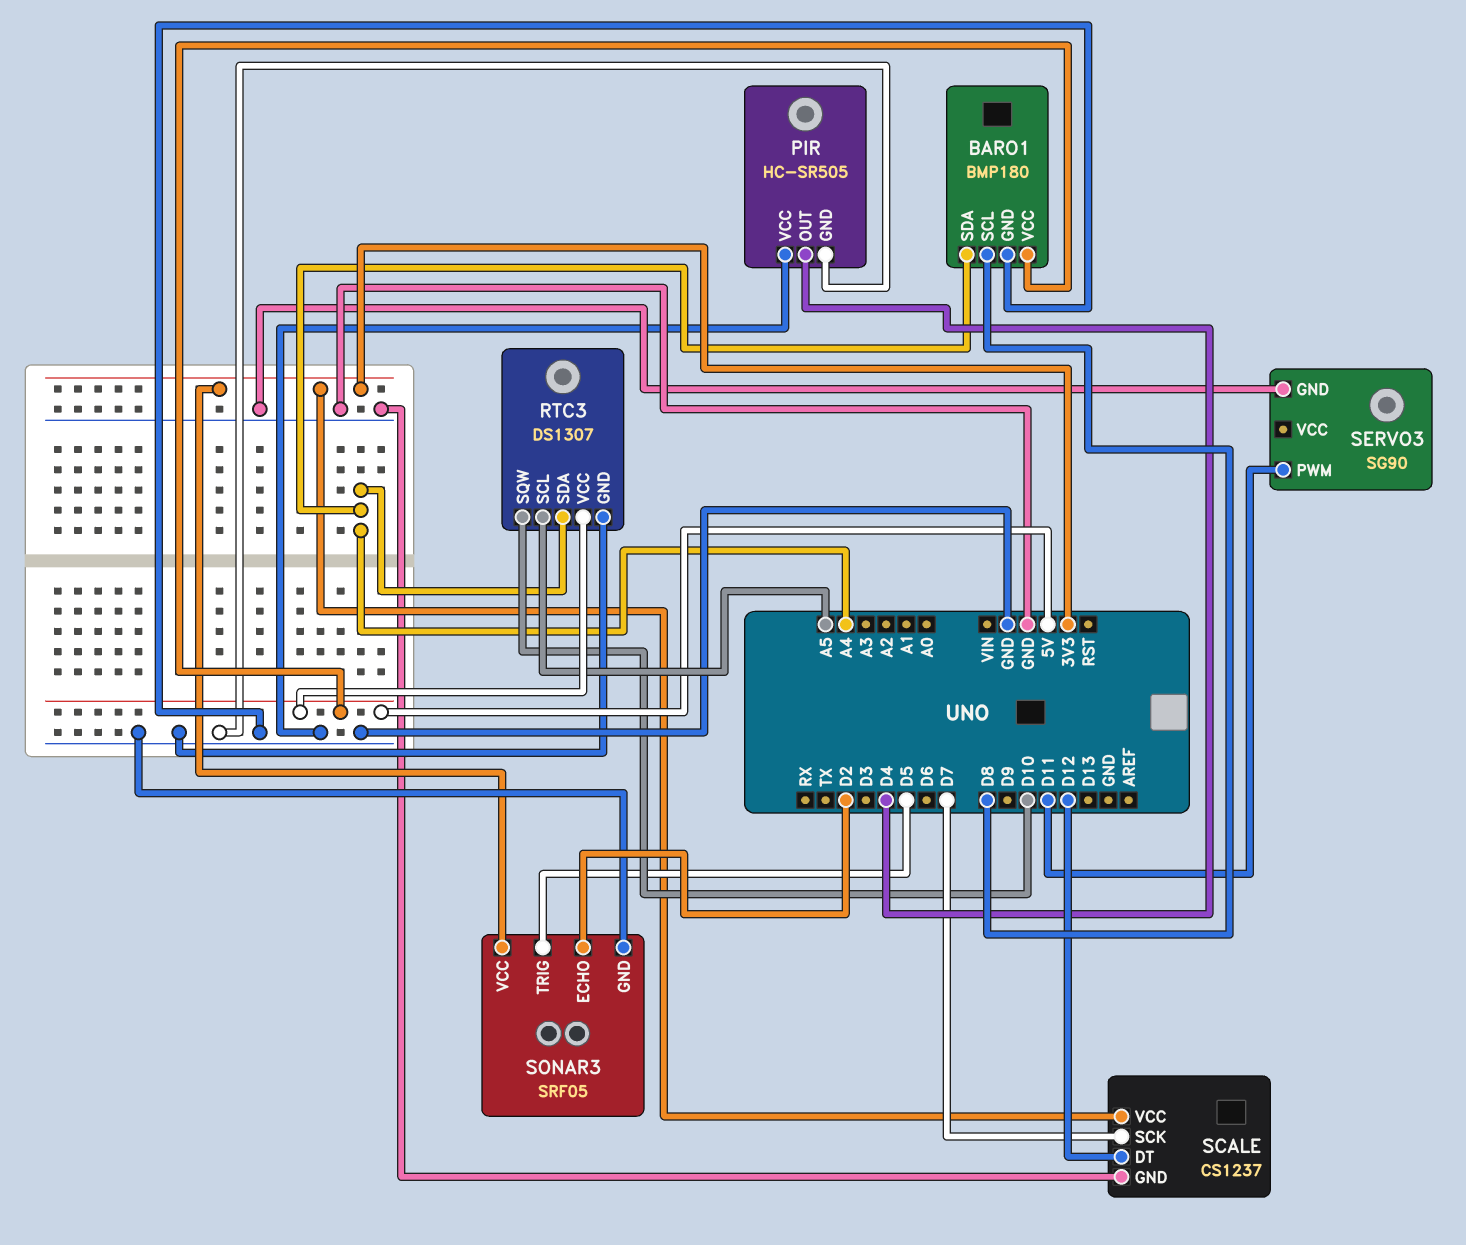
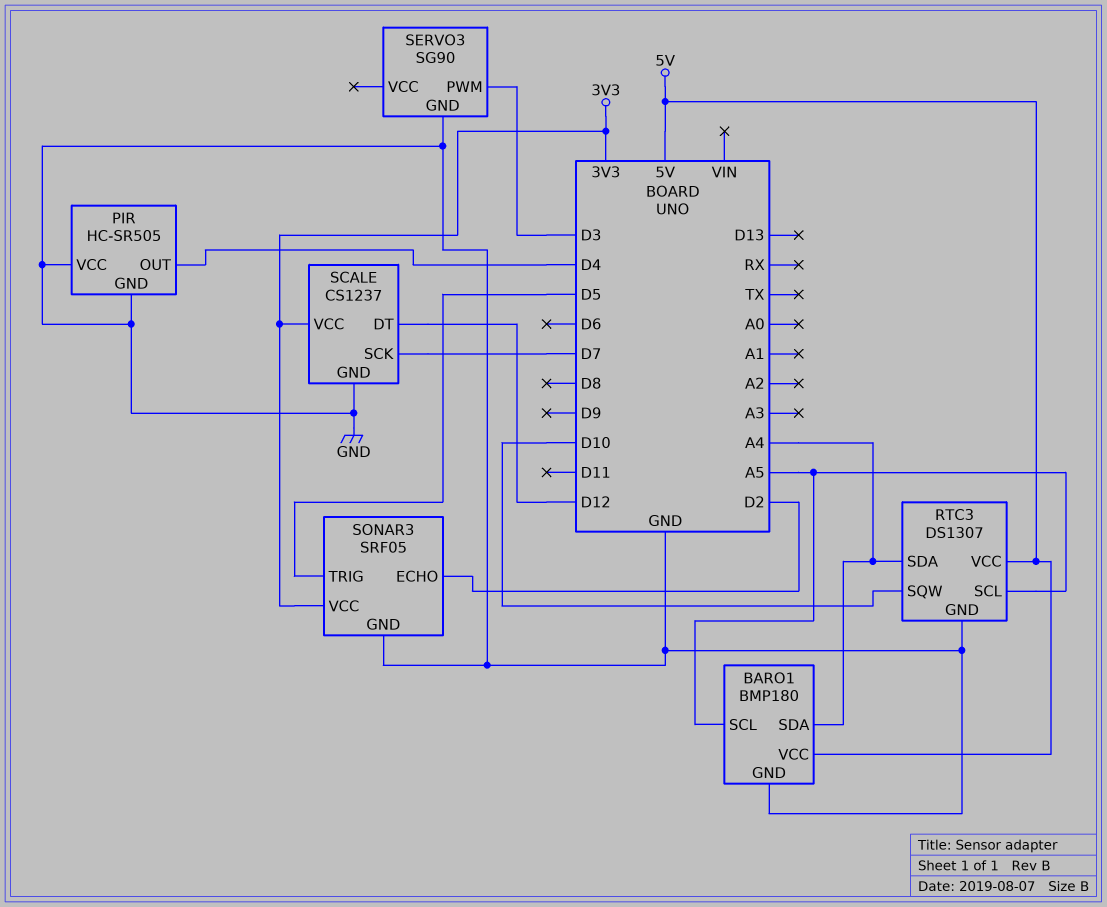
BARO1 pin SCL: D8 -> A5
SERVO3 pin PWM: D11 -> D3

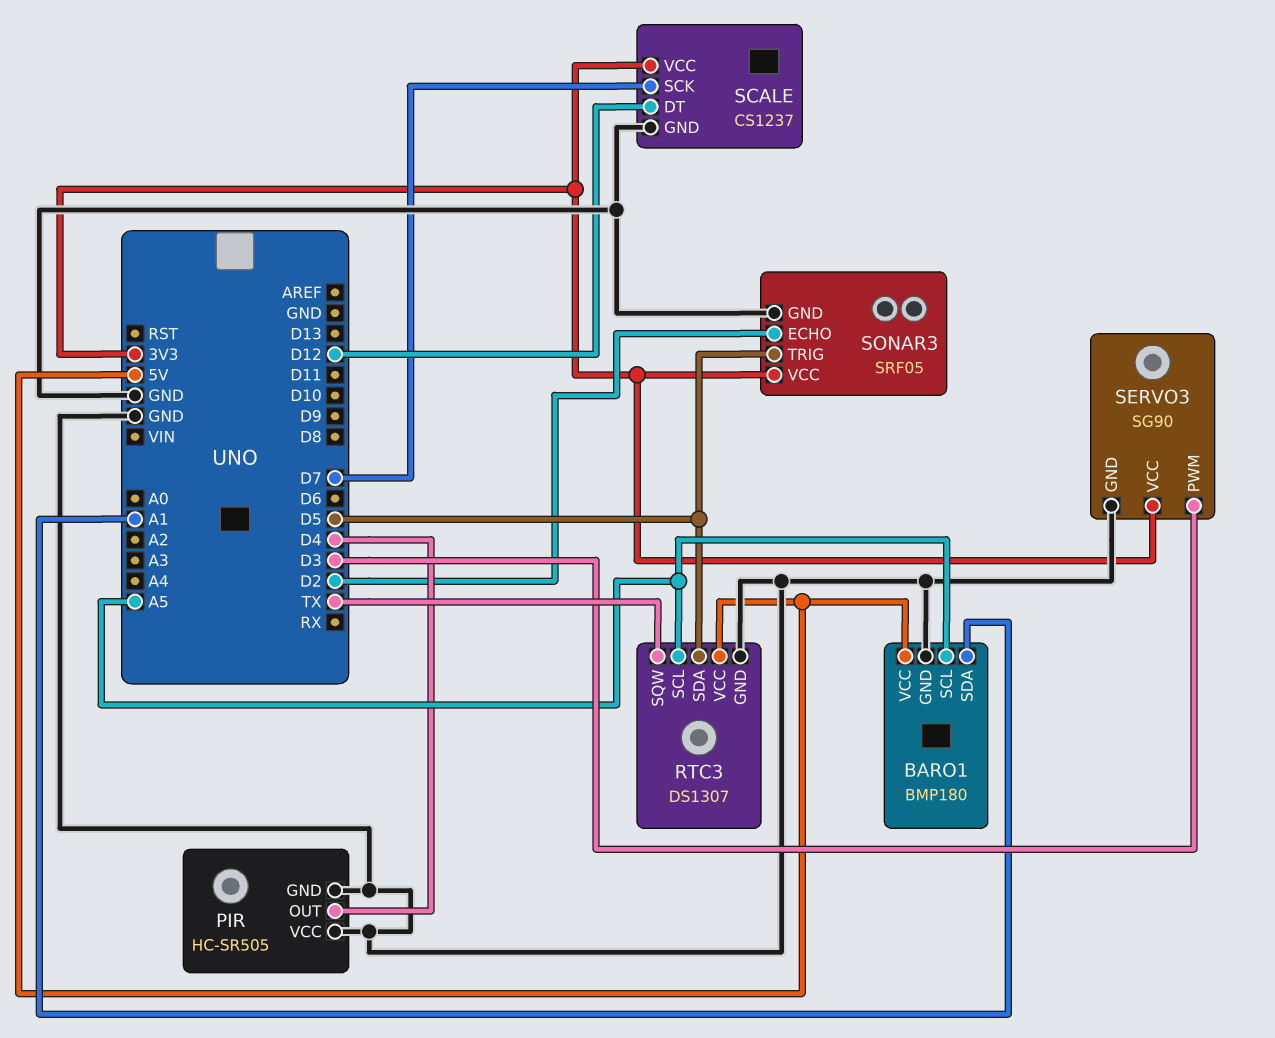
BARO1 pin SDA: A4 -> A1
RTC3 pin SDA: A4 -> D5
RTC3 pin SQW: D10 -> TX
SERVO3 pin VCC: none -> 3V3

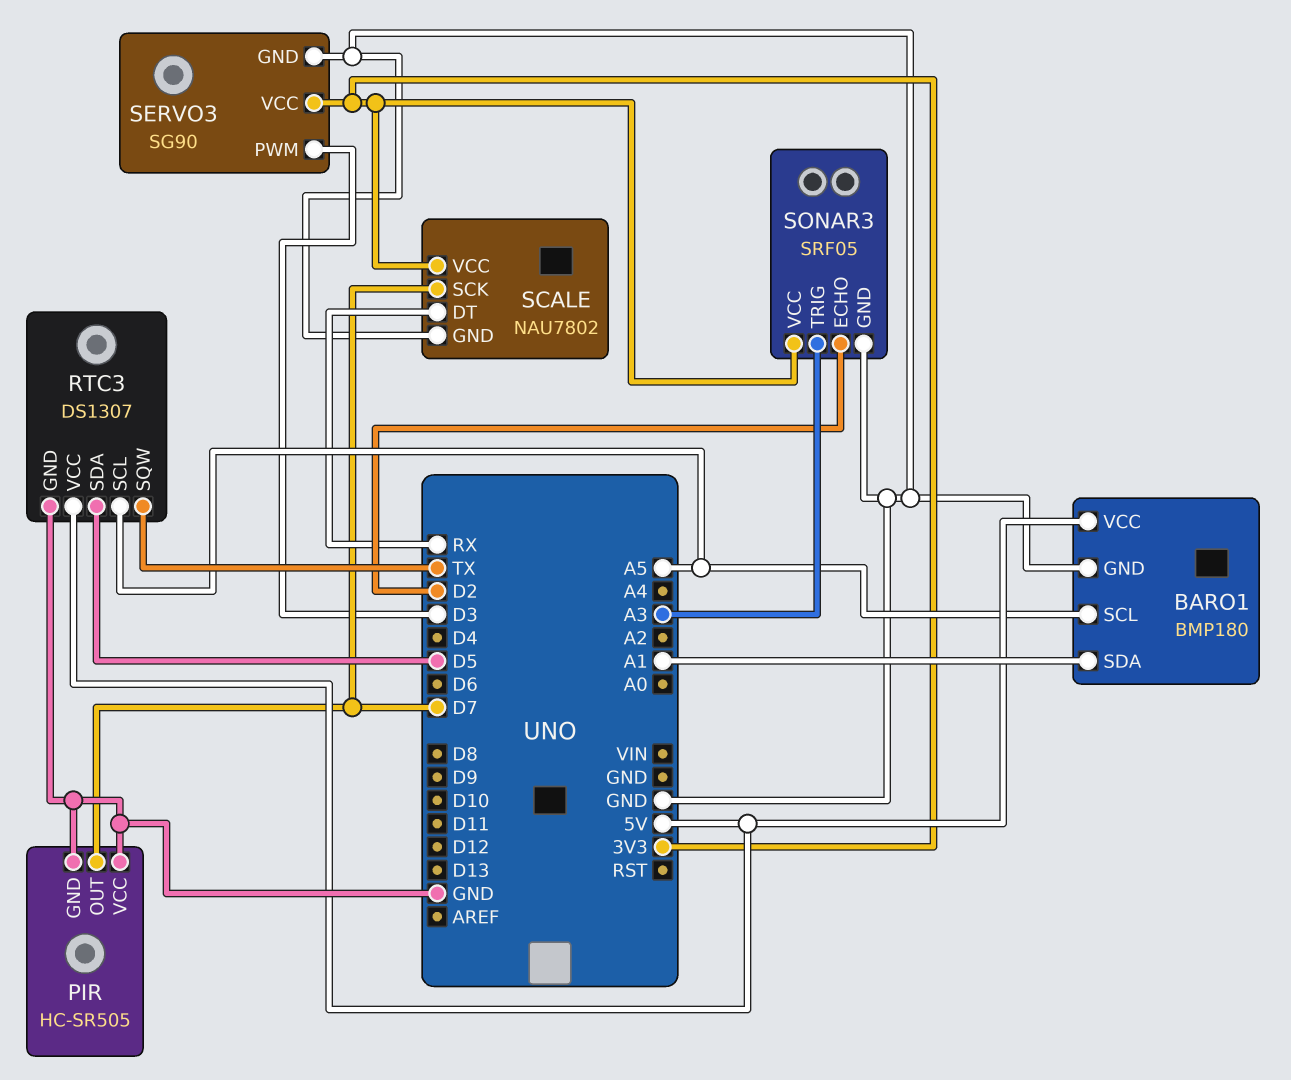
PIR pin OUT: D4 -> D7
SCALE: CS1237 -> NAU7802
SCALE pin DT: D12 -> RX
SONAR3 pin TRIG: D5 -> A3

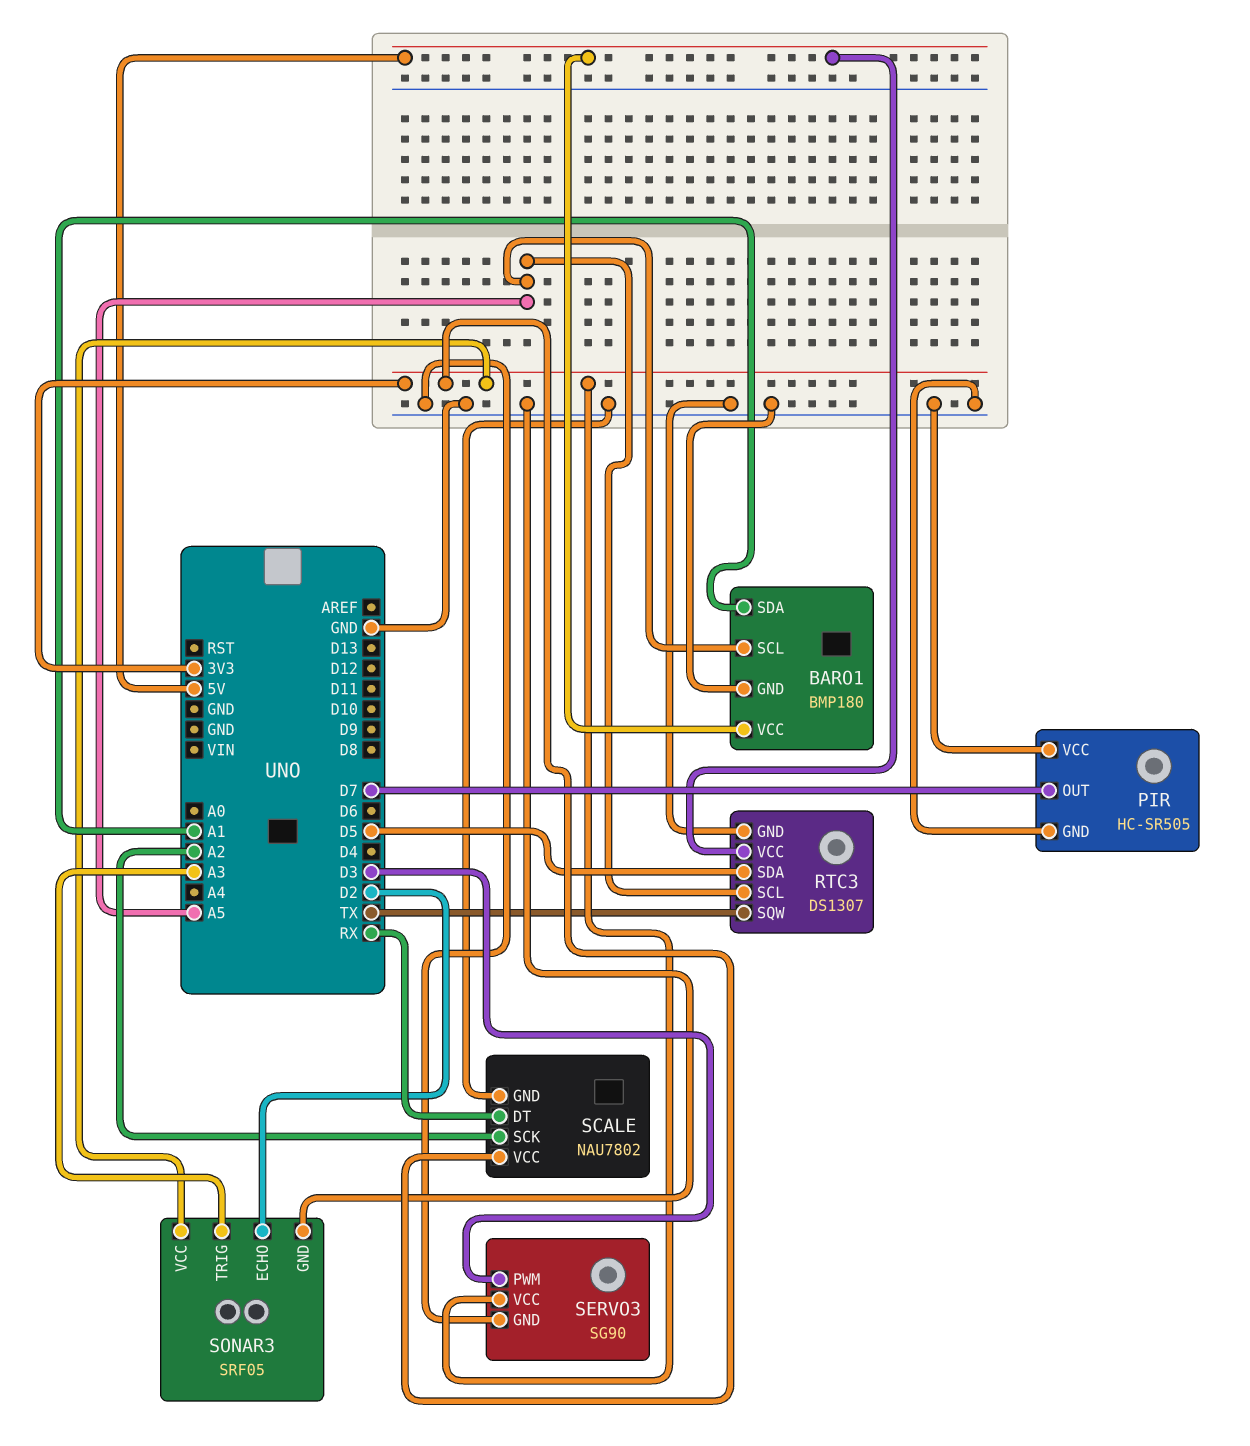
SCALE pin SCK: D7 -> A2

